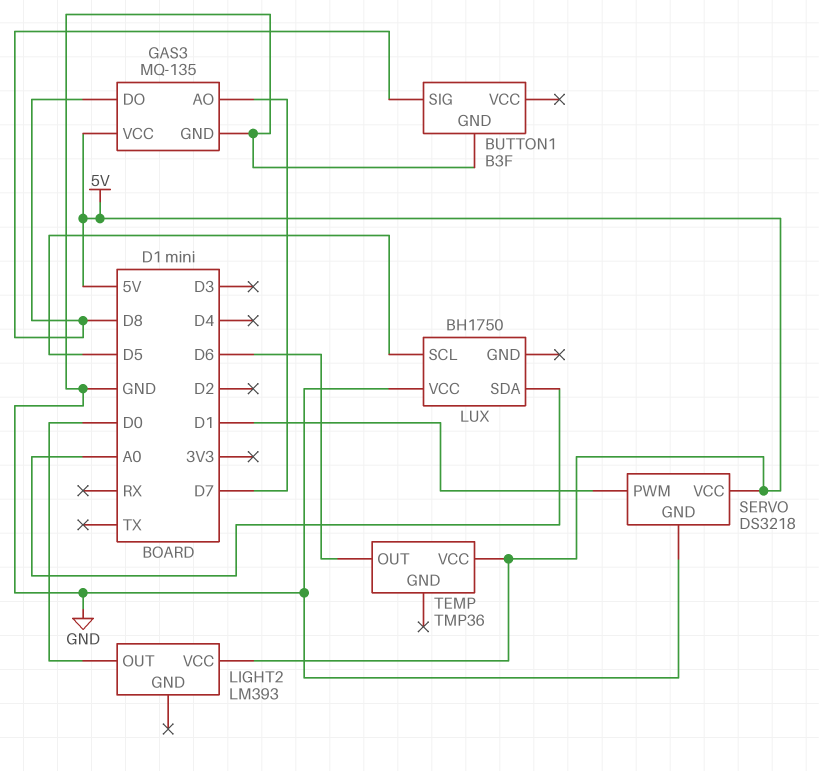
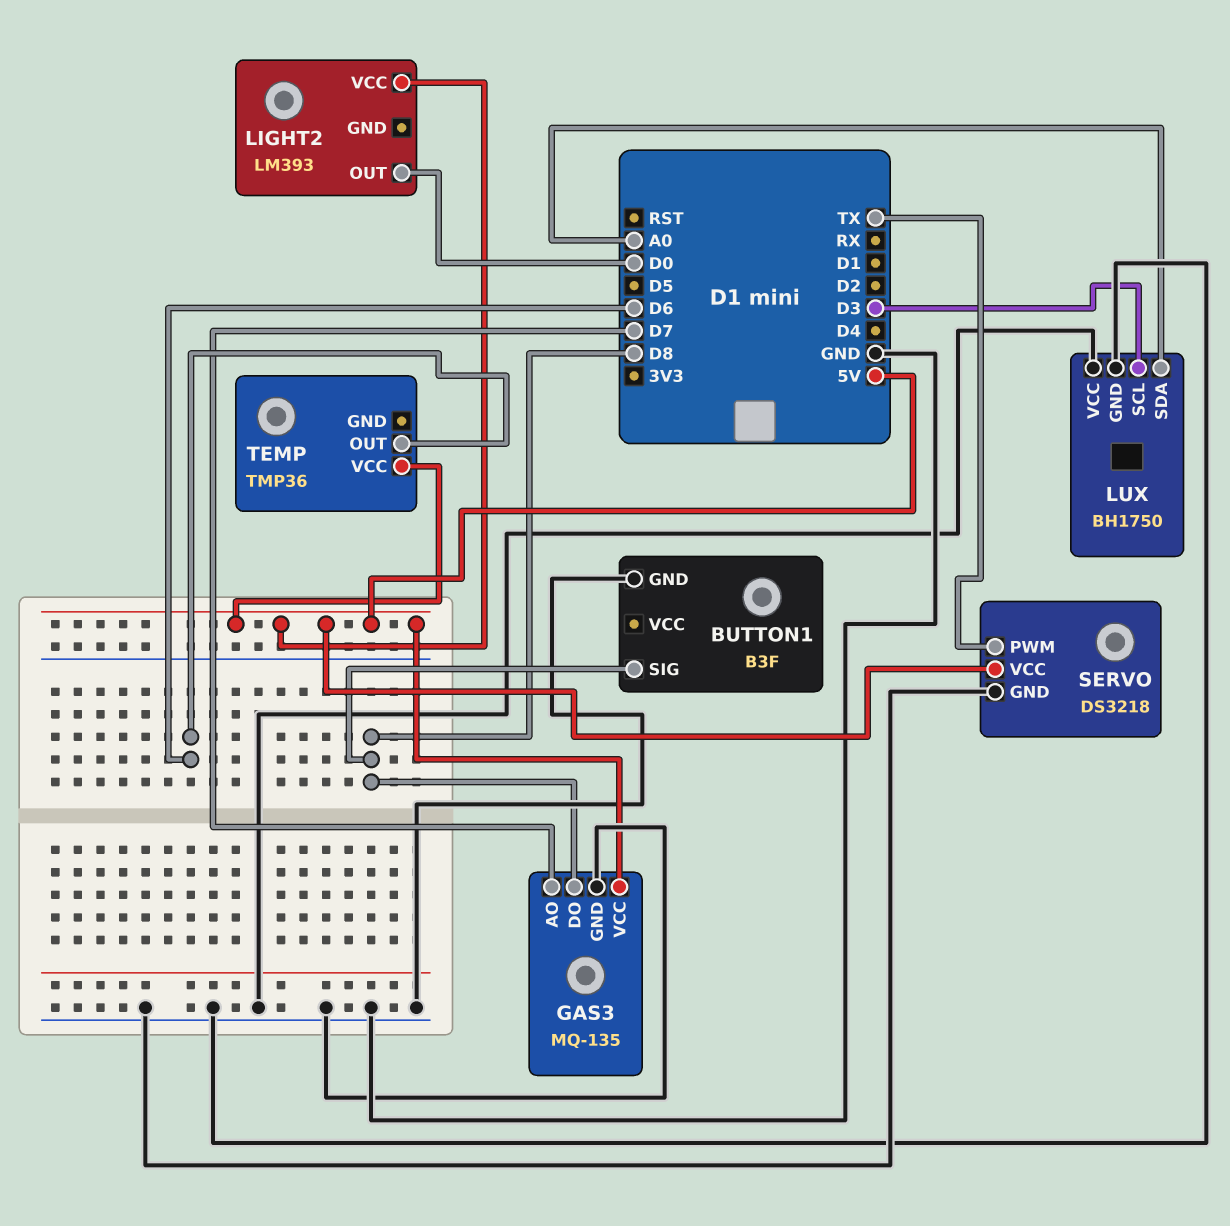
LUX pin GND: none -> GND
LUX pin SCL: D5 -> D3
SERVO pin PWM: D1 -> TX

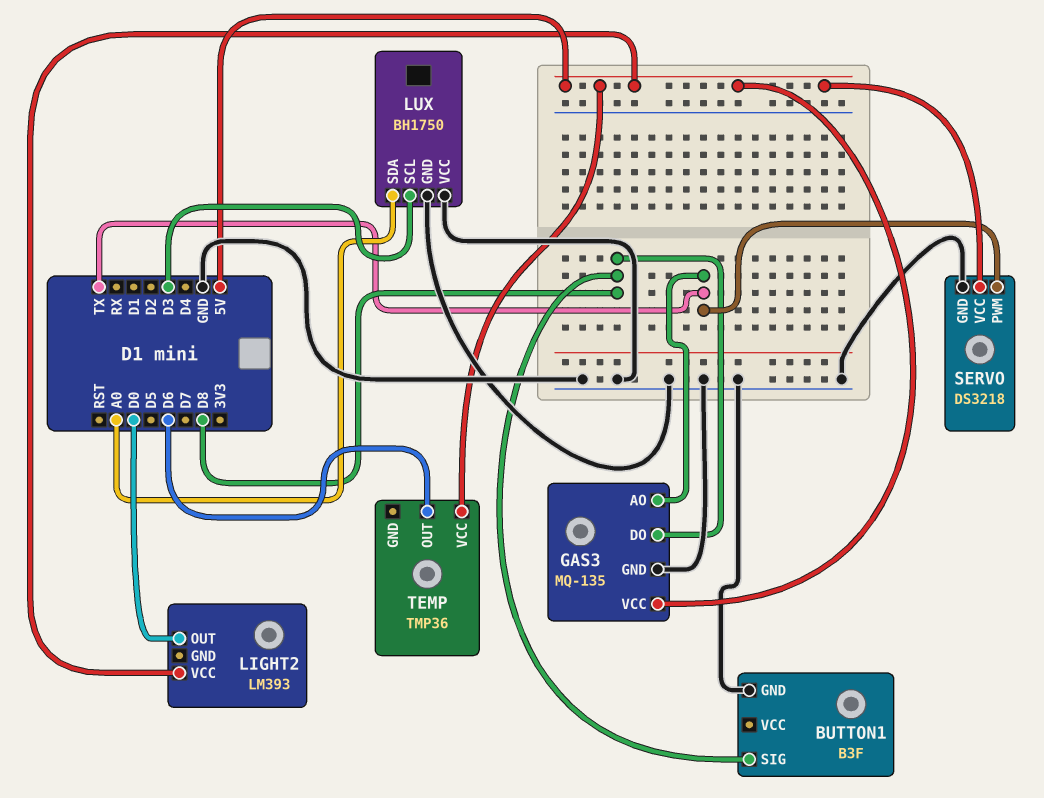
GAS3 pin AO: D7 -> TX

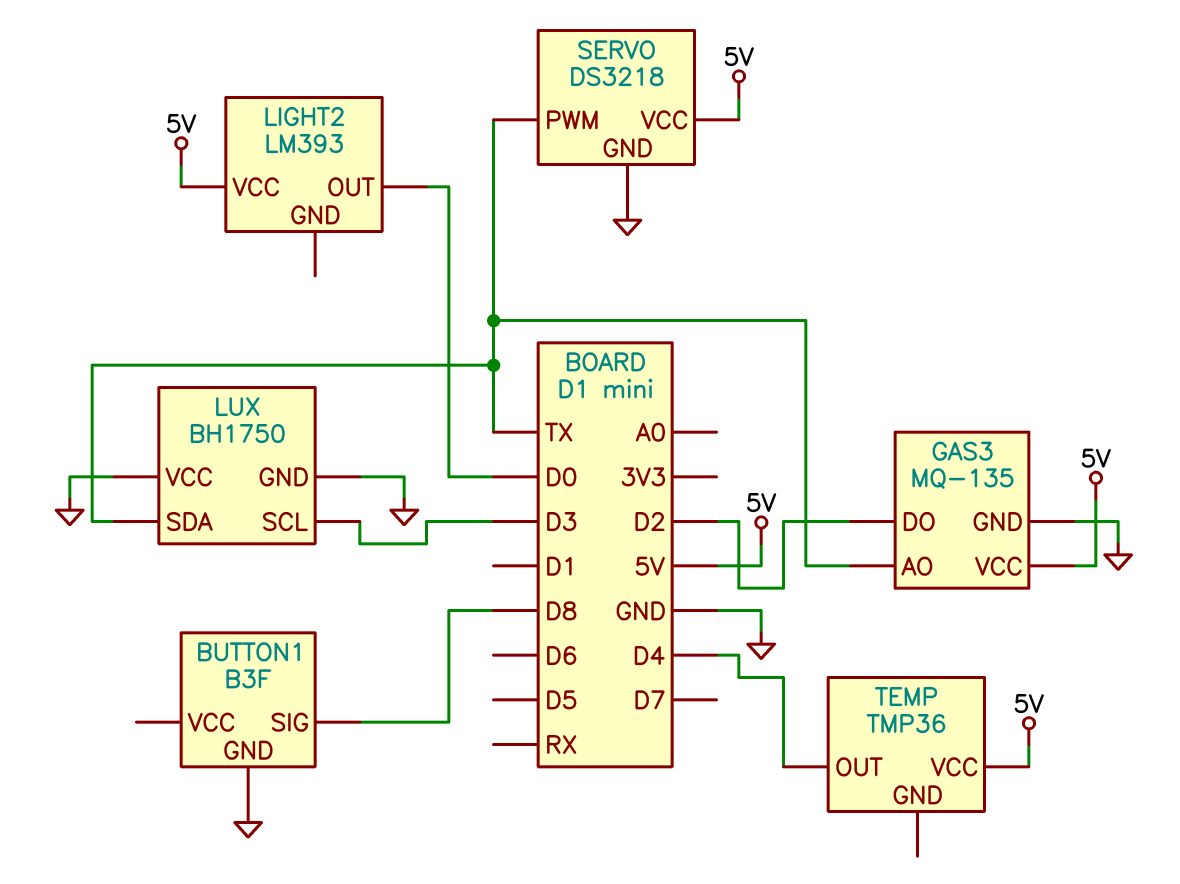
GAS3 pin DO: D8 -> D2
LUX pin SDA: A0 -> TX
TEMP pin OUT: D6 -> D4

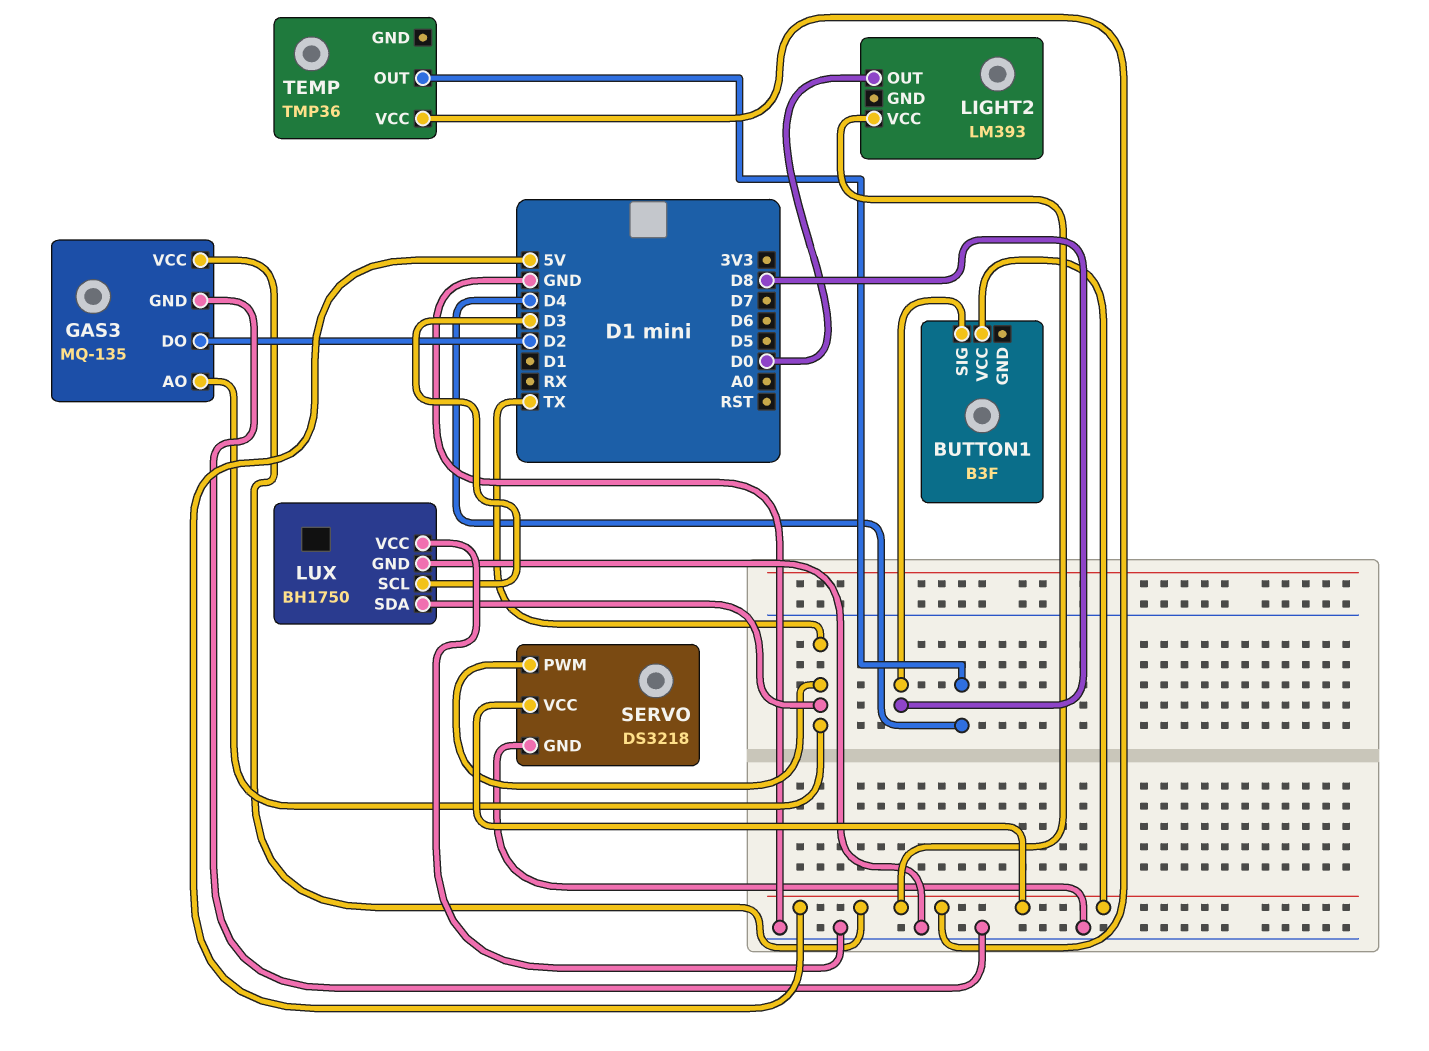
BUTTON1 pin GND: GND -> none
BUTTON1 pin VCC: none -> 5V

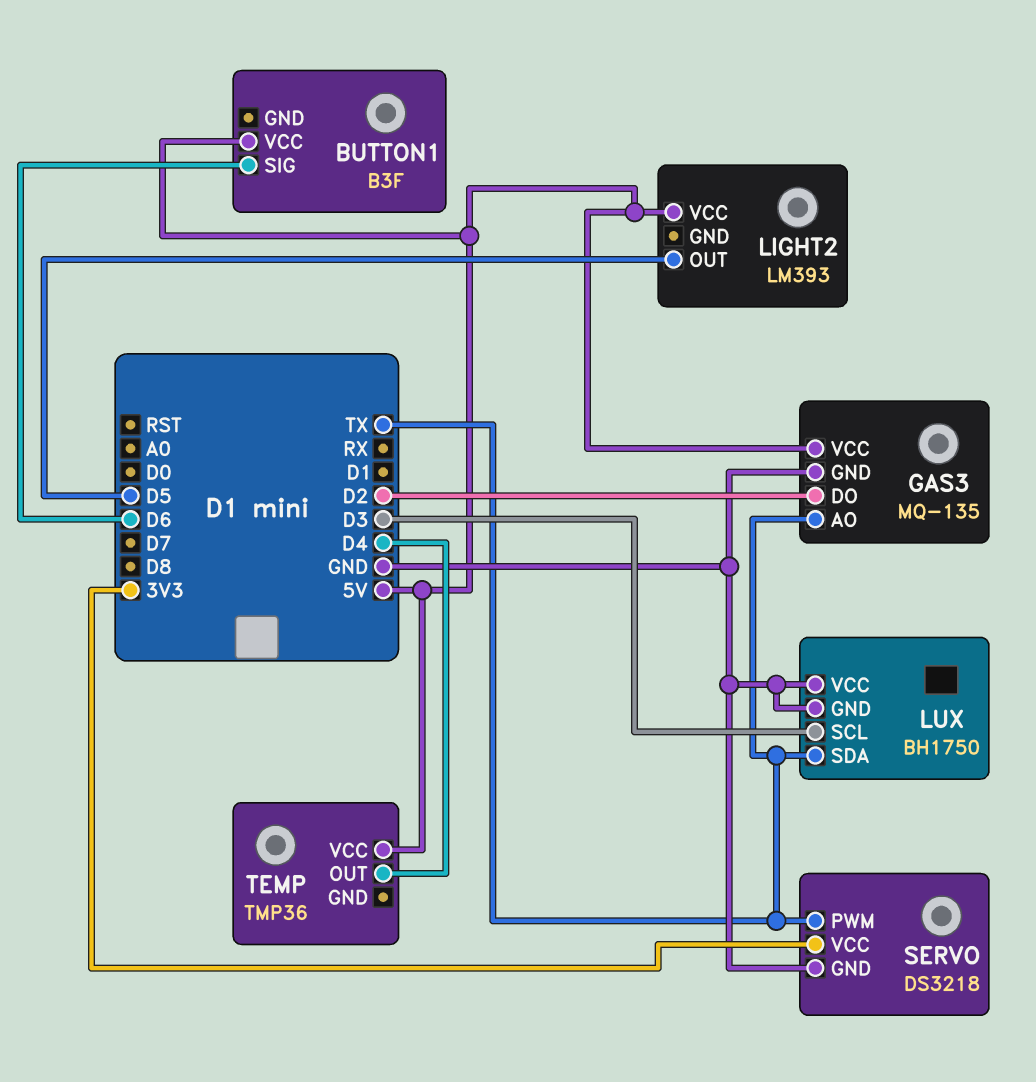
BUTTON1 pin SIG: D8 -> D6
LIGHT2 pin OUT: D0 -> D5
SERVO pin VCC: 5V -> 3V3

